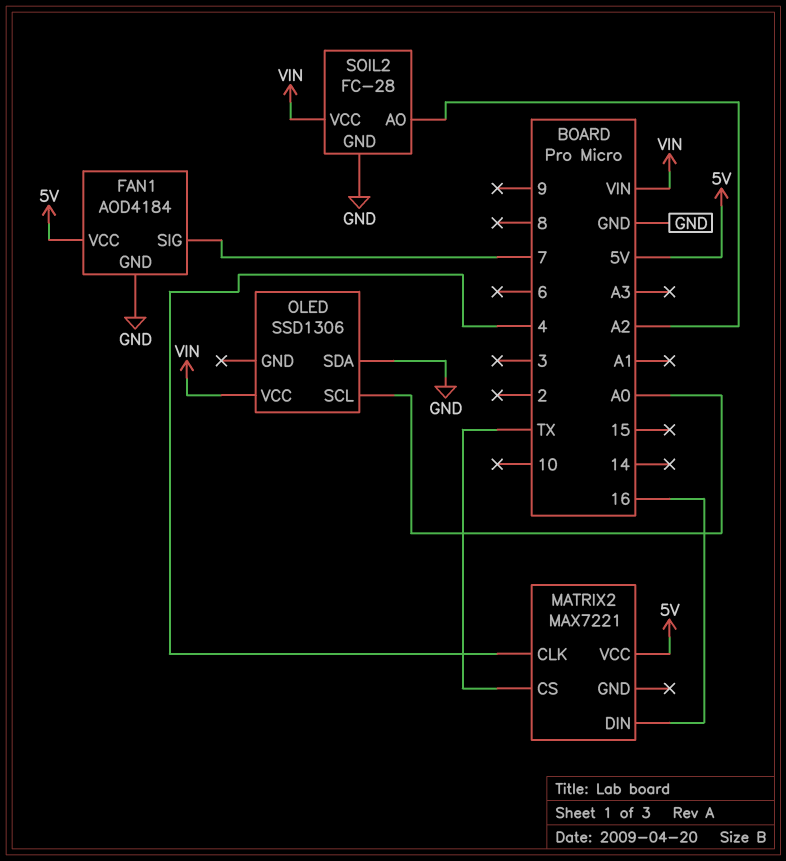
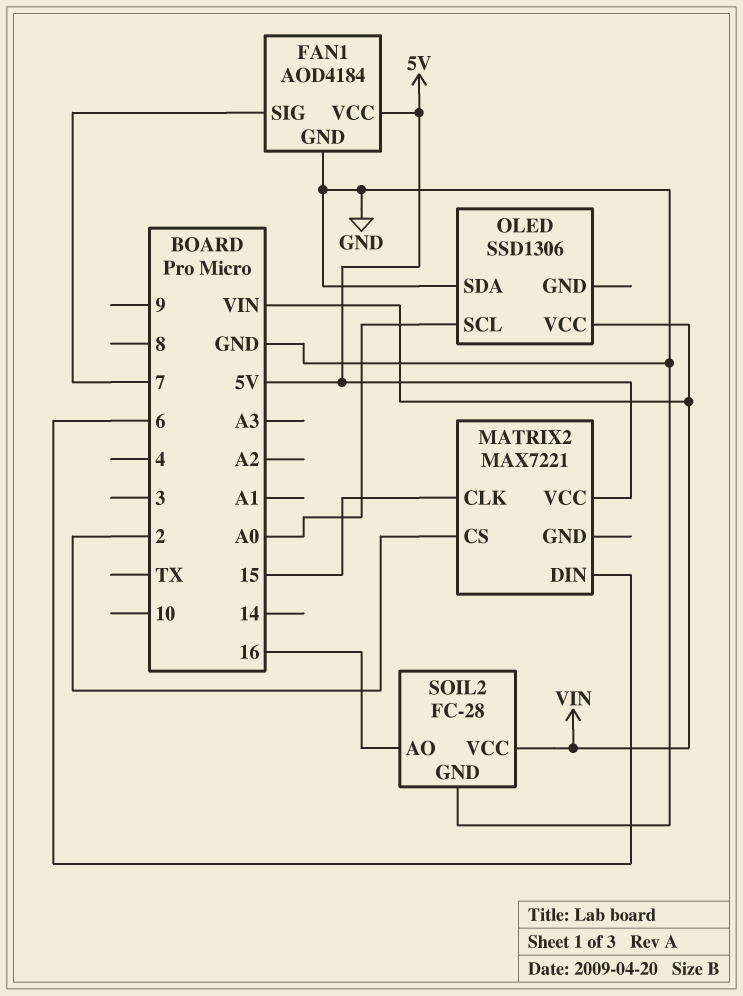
MATRIX2 pin CLK: 4 -> 15
MATRIX2 pin CS: TX -> 2
MATRIX2 pin DIN: 16 -> 6
SOIL2 pin AO: A2 -> 16

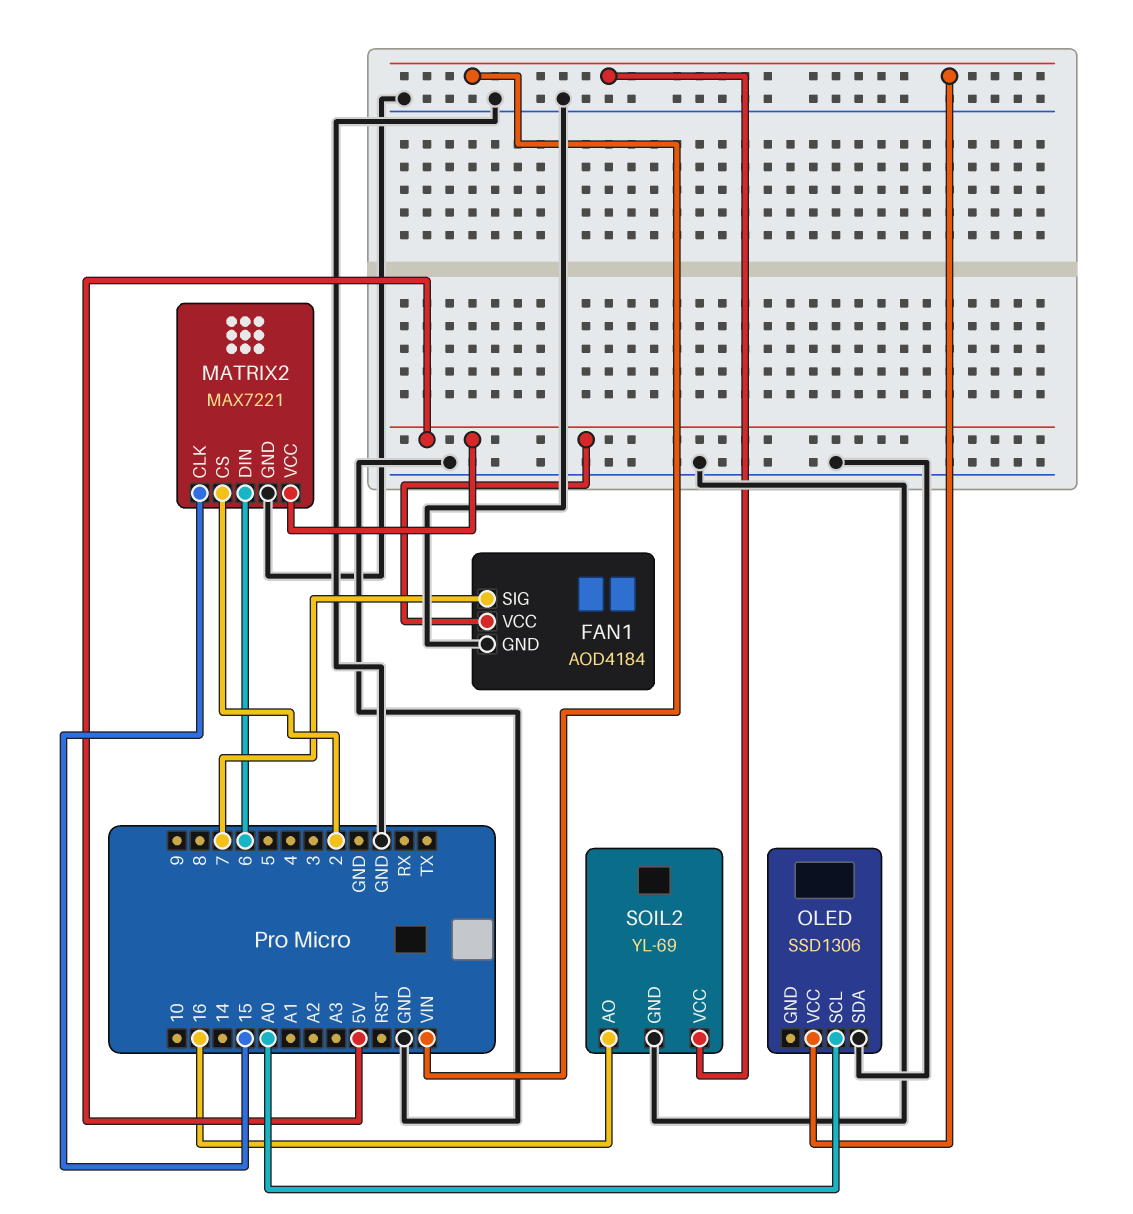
MATRIX2 pin GND: none -> GND
SOIL2: FC-28 -> YL-69

